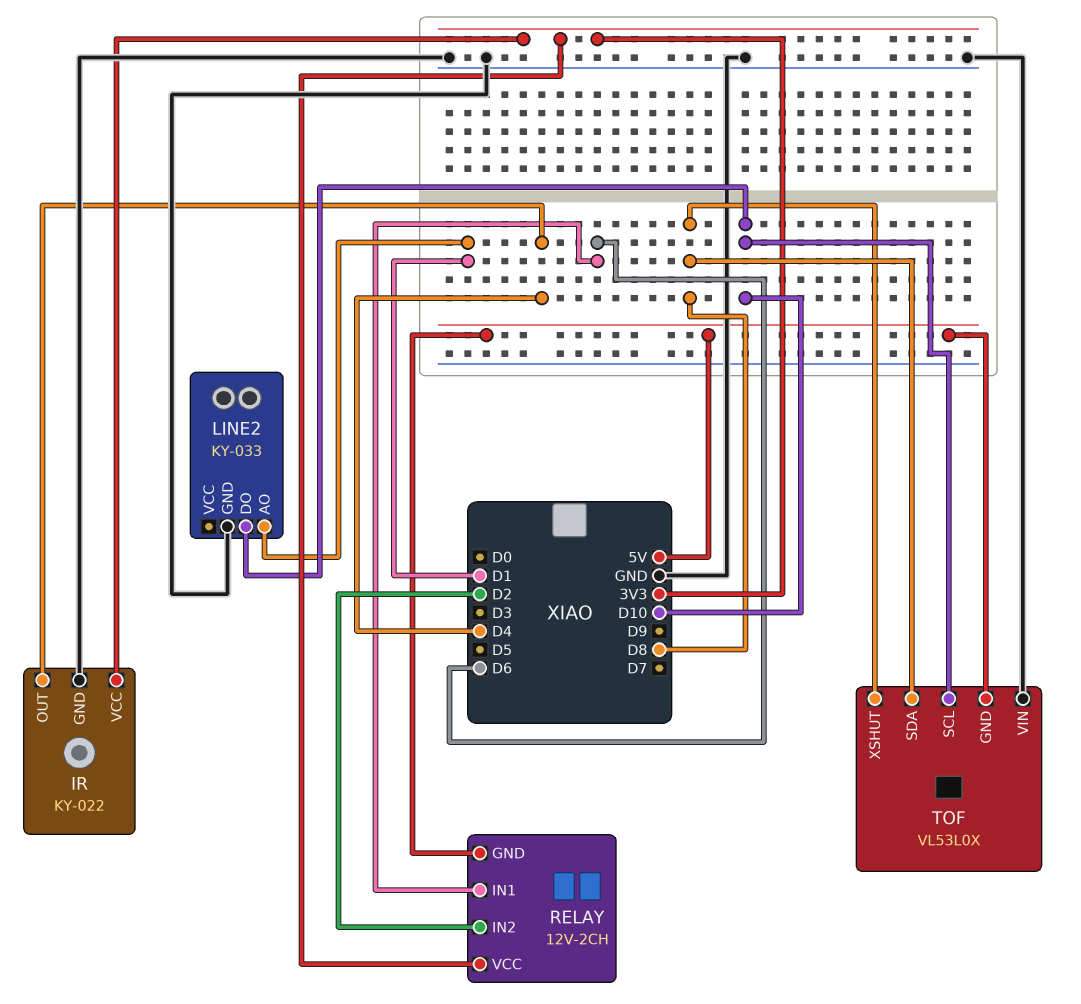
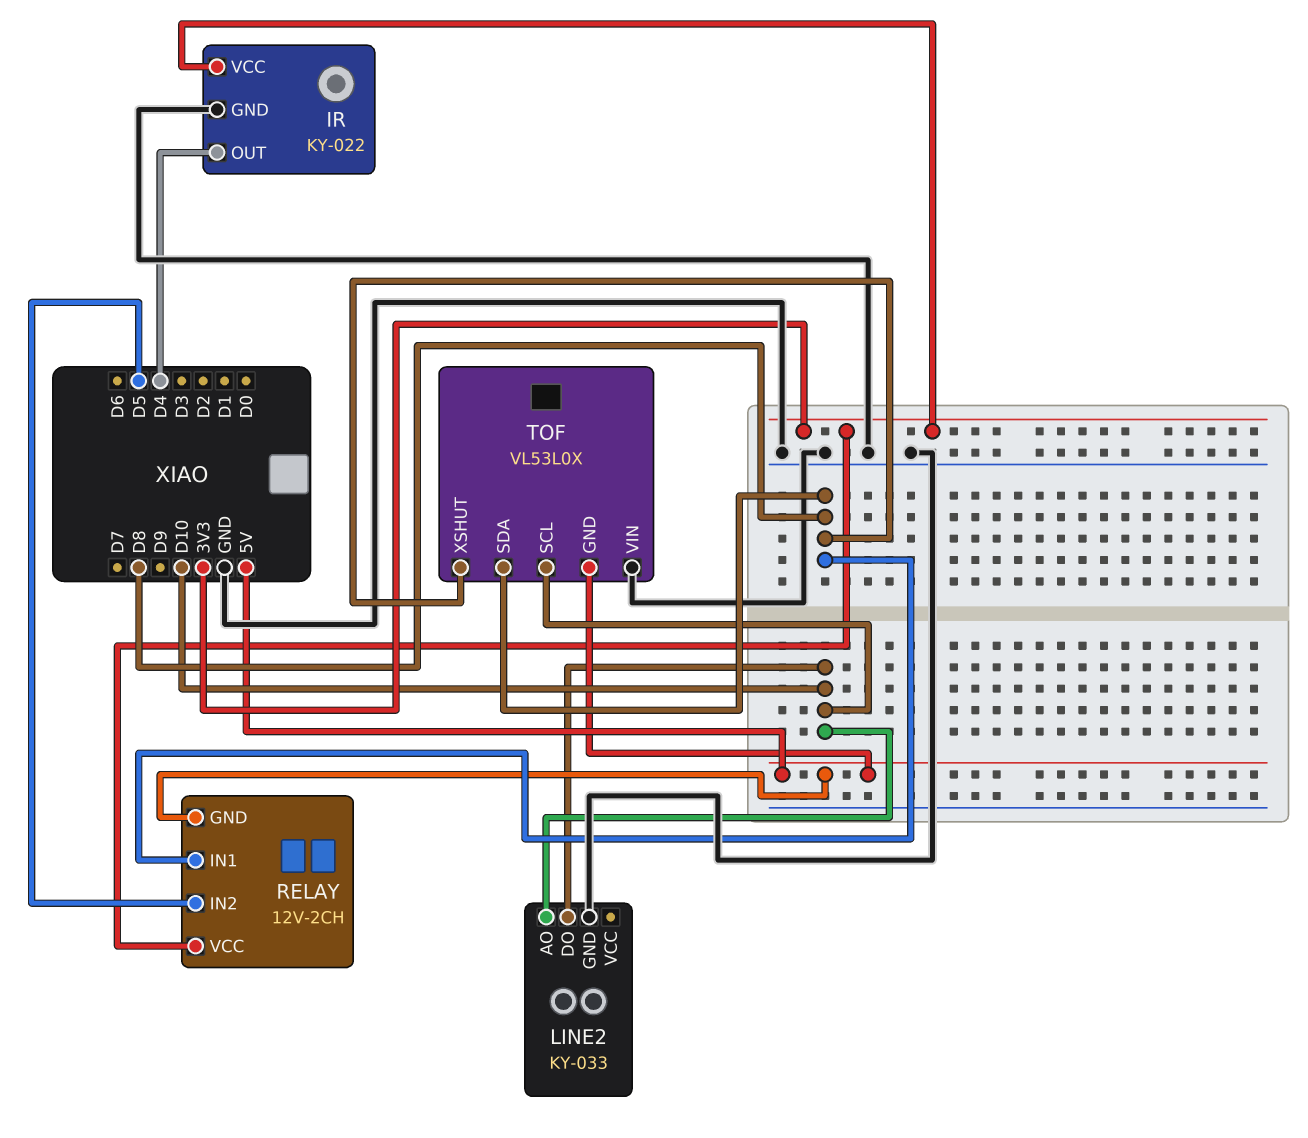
LINE2 pin AO: D1 -> D10
RELAY pin IN1: D6 -> D8
RELAY pin IN2: D2 -> D5

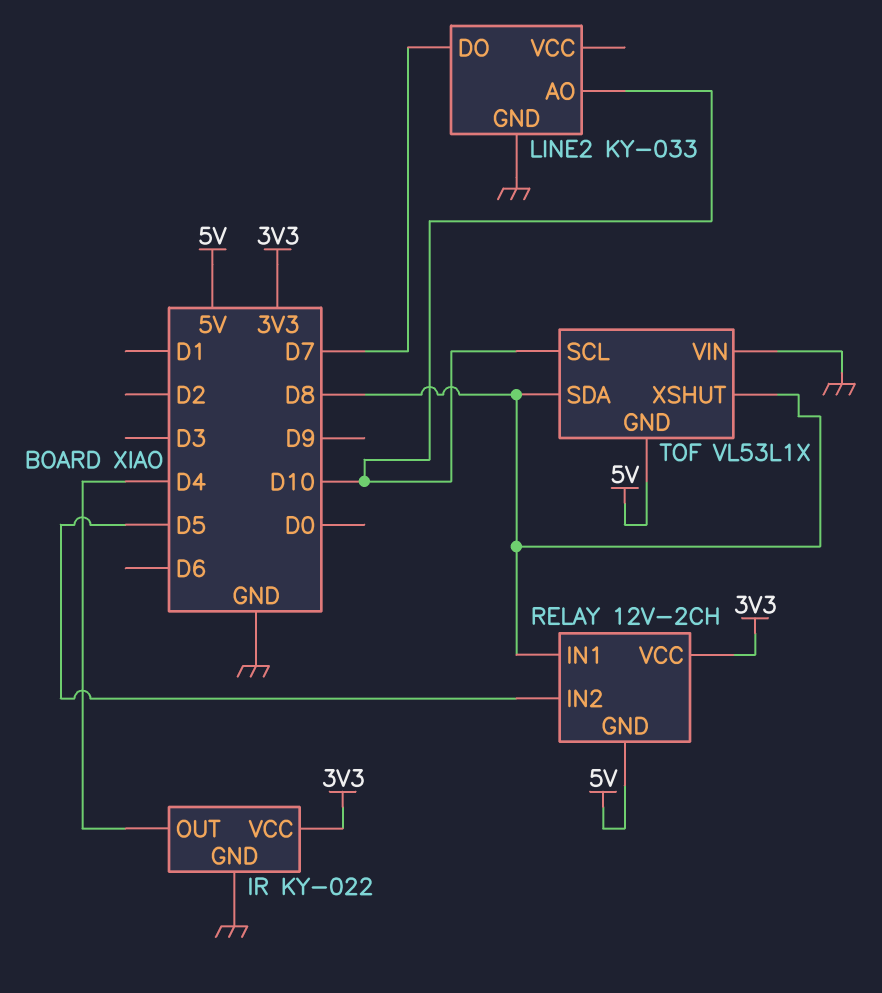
LINE2 pin DO: D10 -> D7
TOF: VL53L0X -> VL53L1X

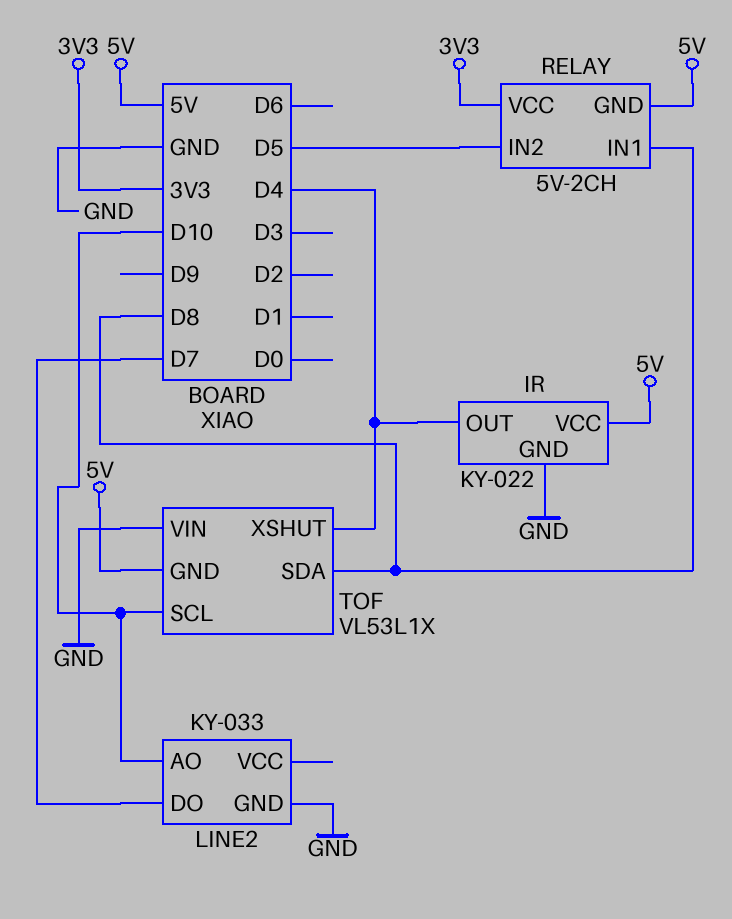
IR pin VCC: 3V3 -> 5V
RELAY: 12V-2CH -> 5V-2CH
TOF pin XSHUT: D8 -> D4

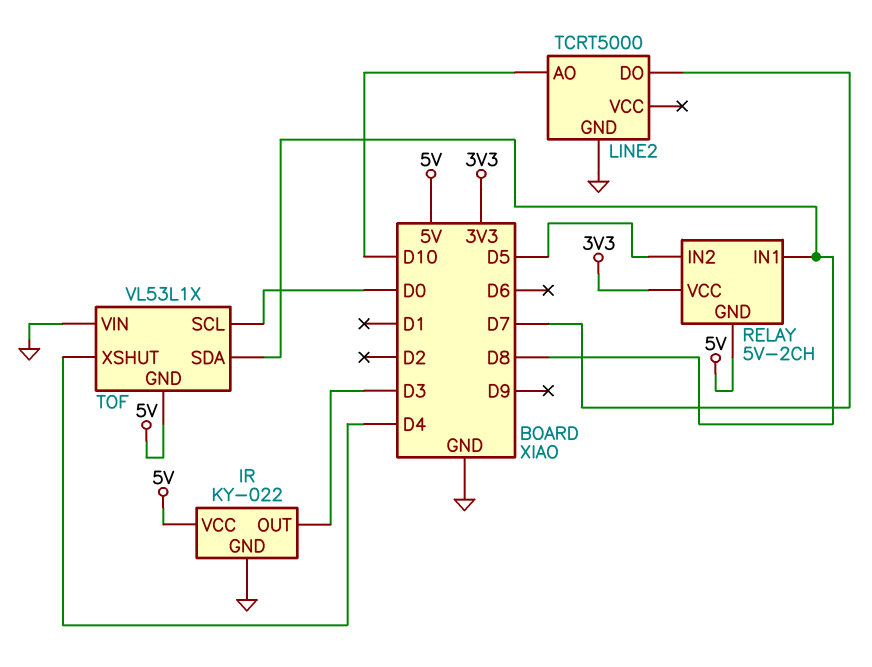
IR pin OUT: D4 -> D3
LINE2: KY-033 -> TCRT5000
TOF pin SCL: D10 -> D0

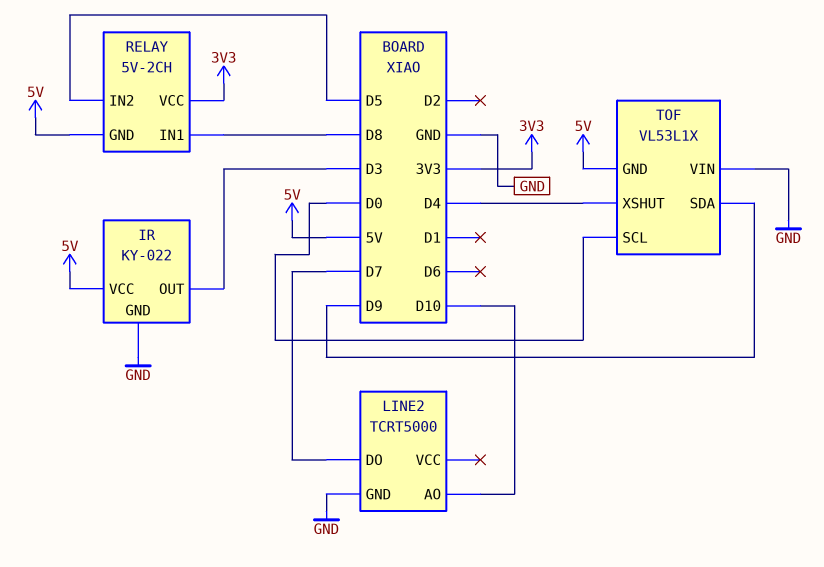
TOF pin SDA: D8 -> D9

